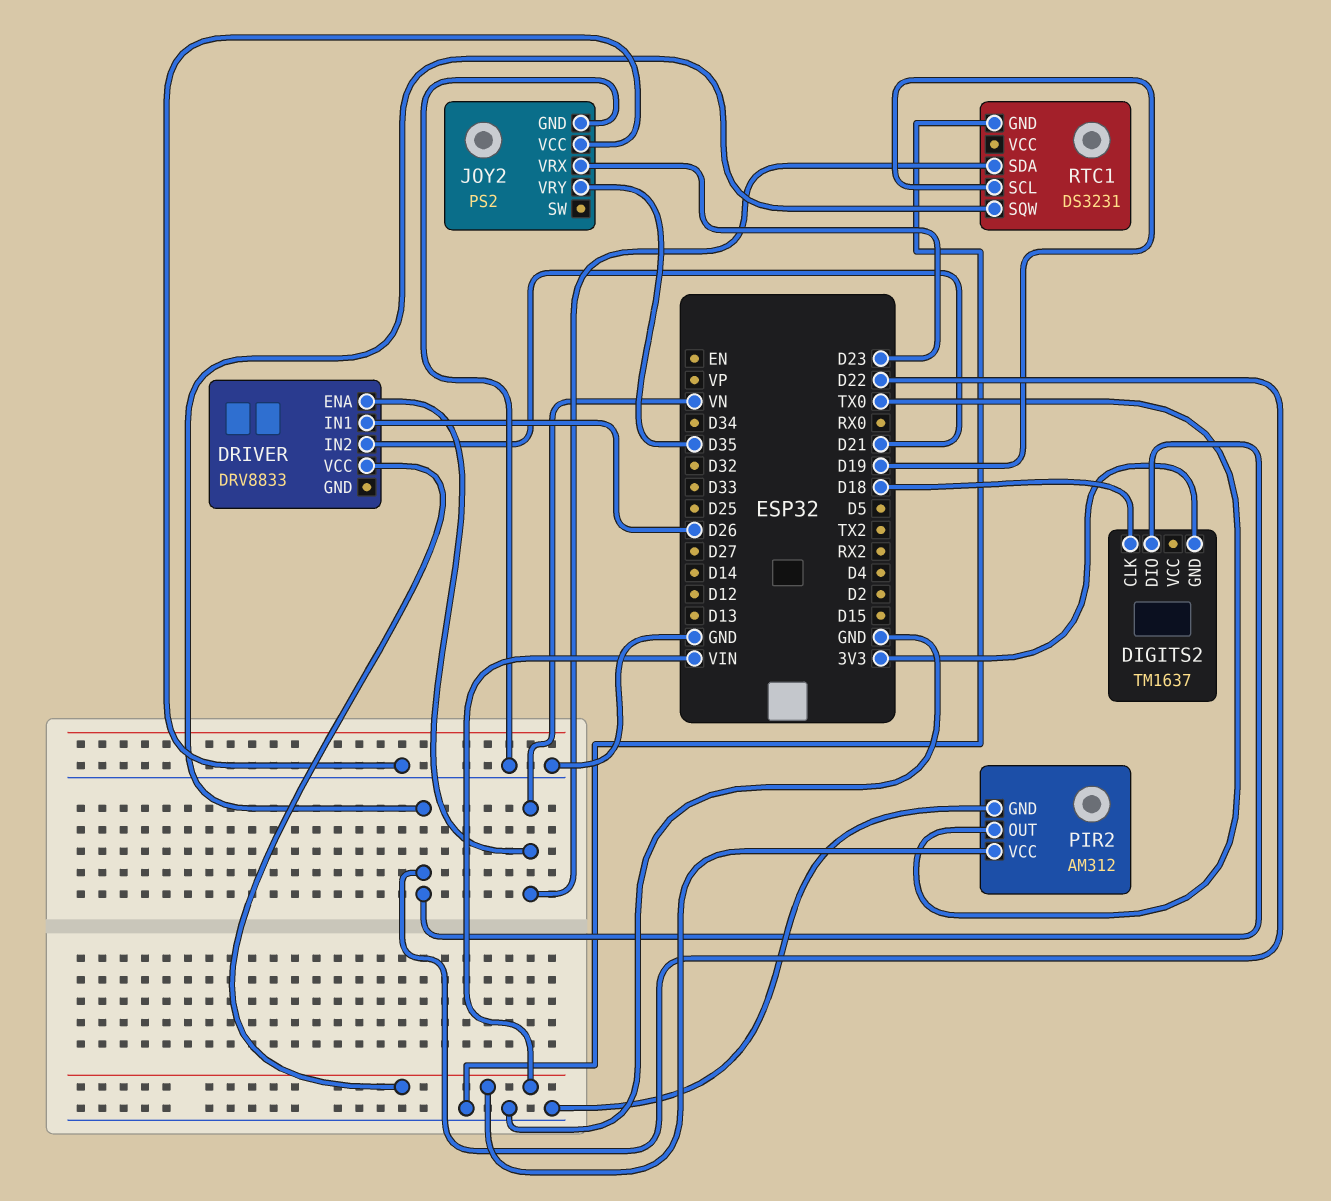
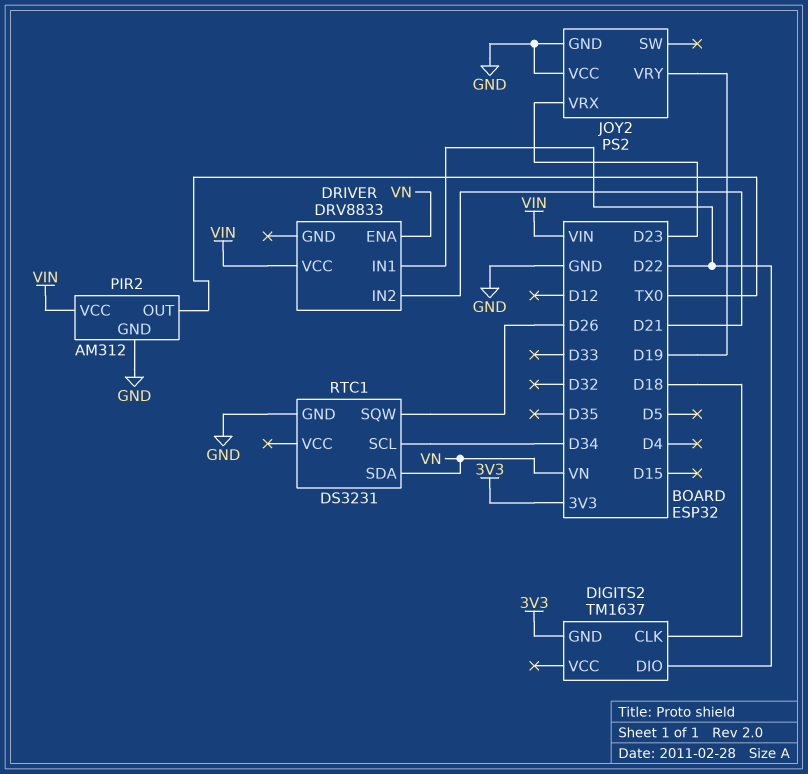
DRIVER pin IN1: D26 -> D22
JOY2 pin VRY: D35 -> D19
RTC1 pin SCL: D19 -> D34
RTC1 pin SQW: D22 -> D26

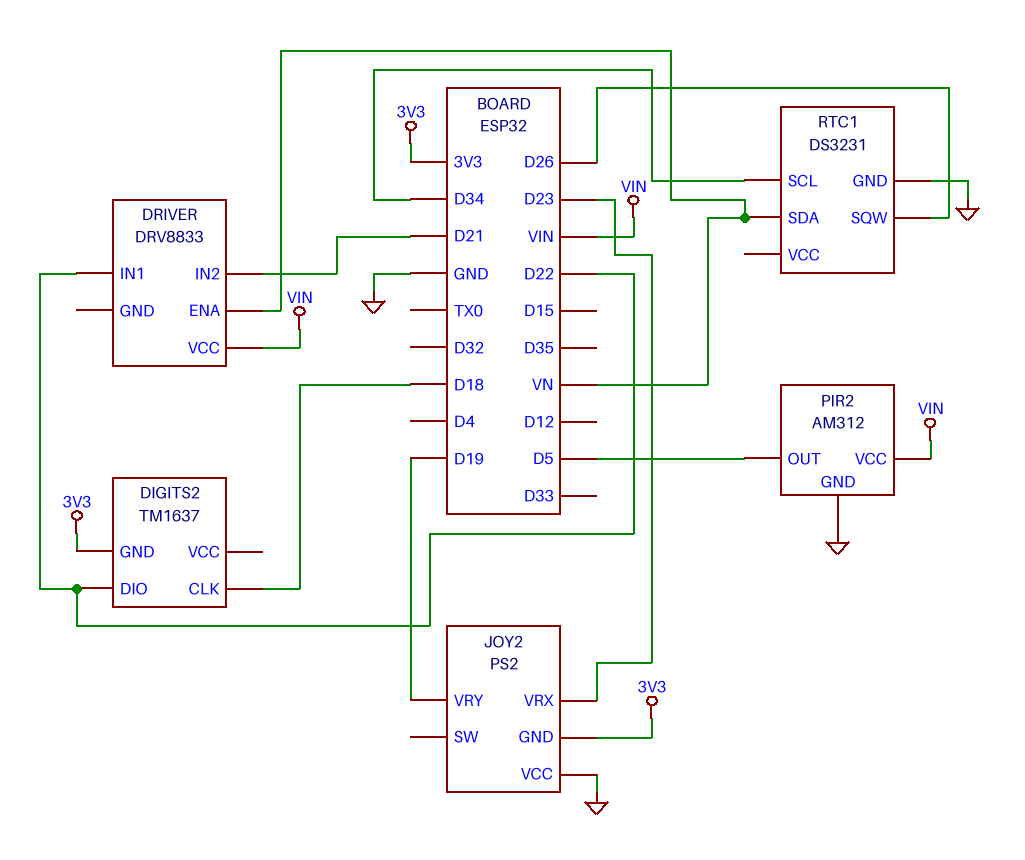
JOY2 pin GND: GND -> 3V3
PIR2 pin OUT: TX0 -> D5

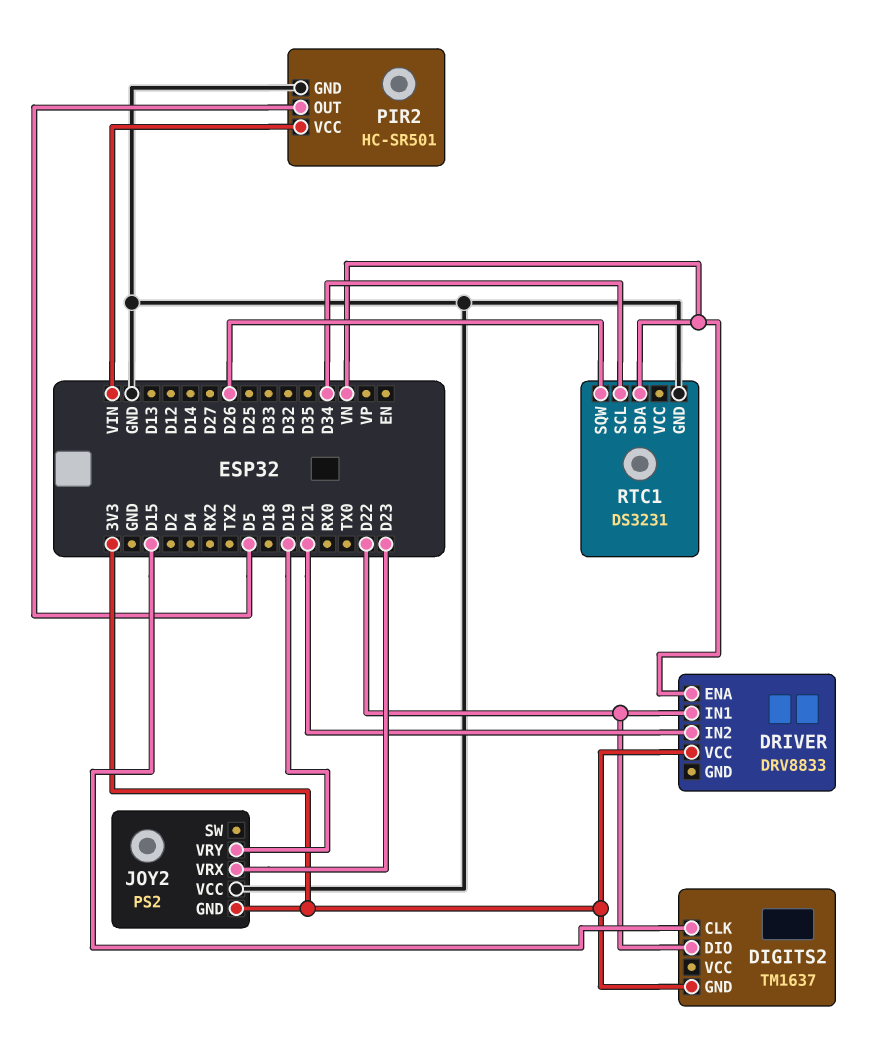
DIGITS2 pin CLK: D18 -> D15
DRIVER pin VCC: VIN -> 3V3
PIR2: AM312 -> HC-SR501

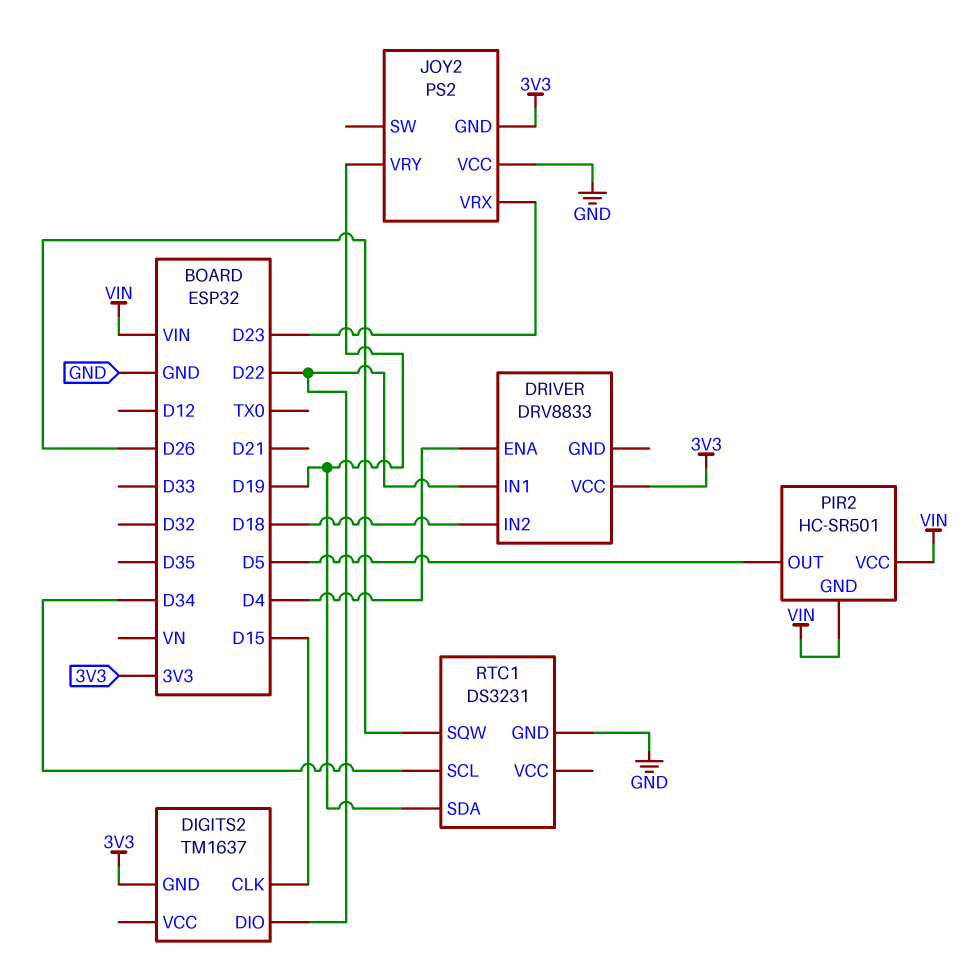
DRIVER pin ENA: VN -> D4
DRIVER pin IN2: D21 -> D18
PIR2 pin GND: GND -> VIN
RTC1 pin SDA: VN -> D19

